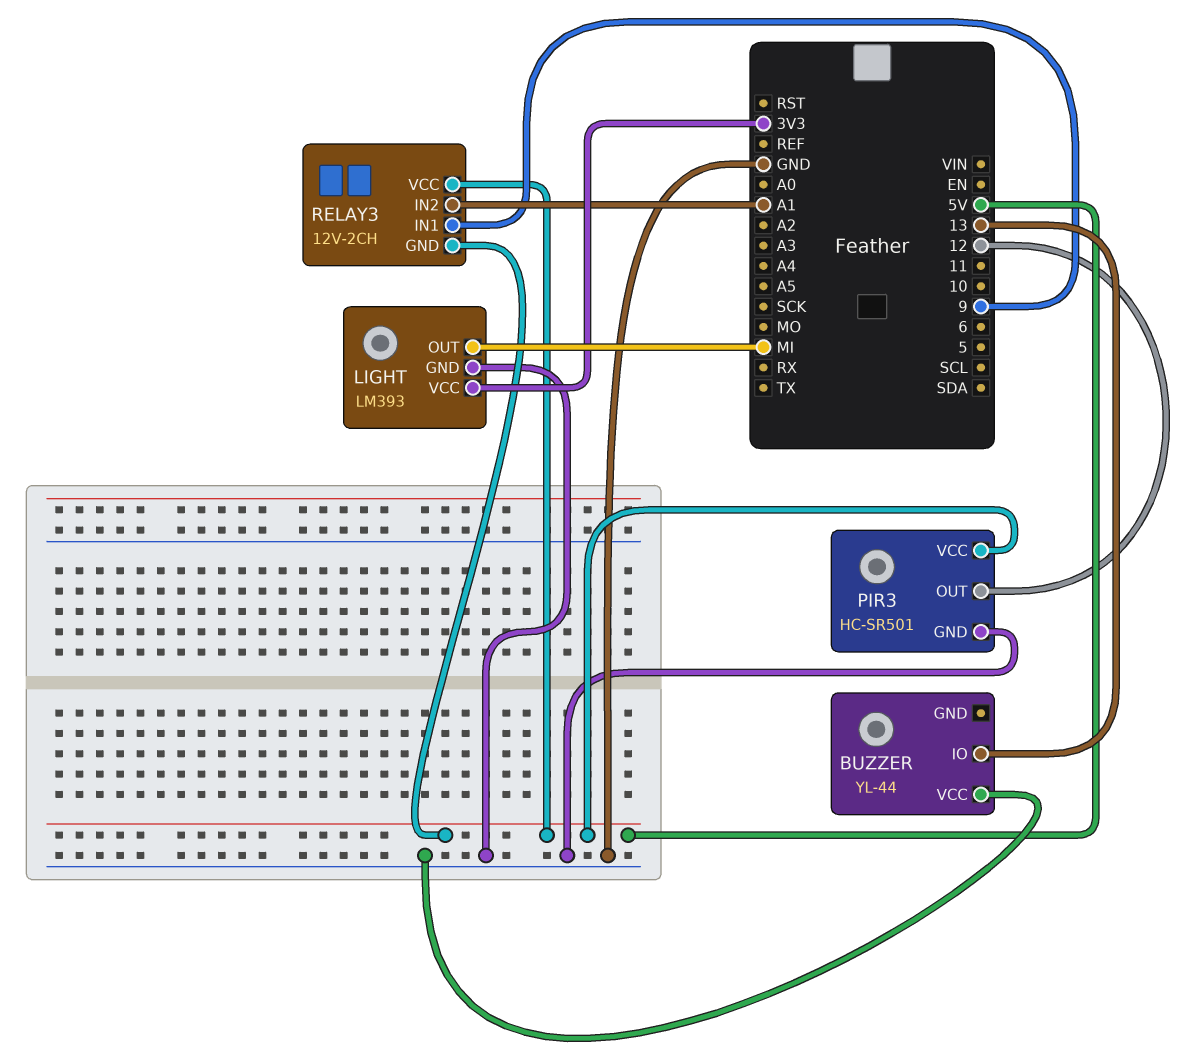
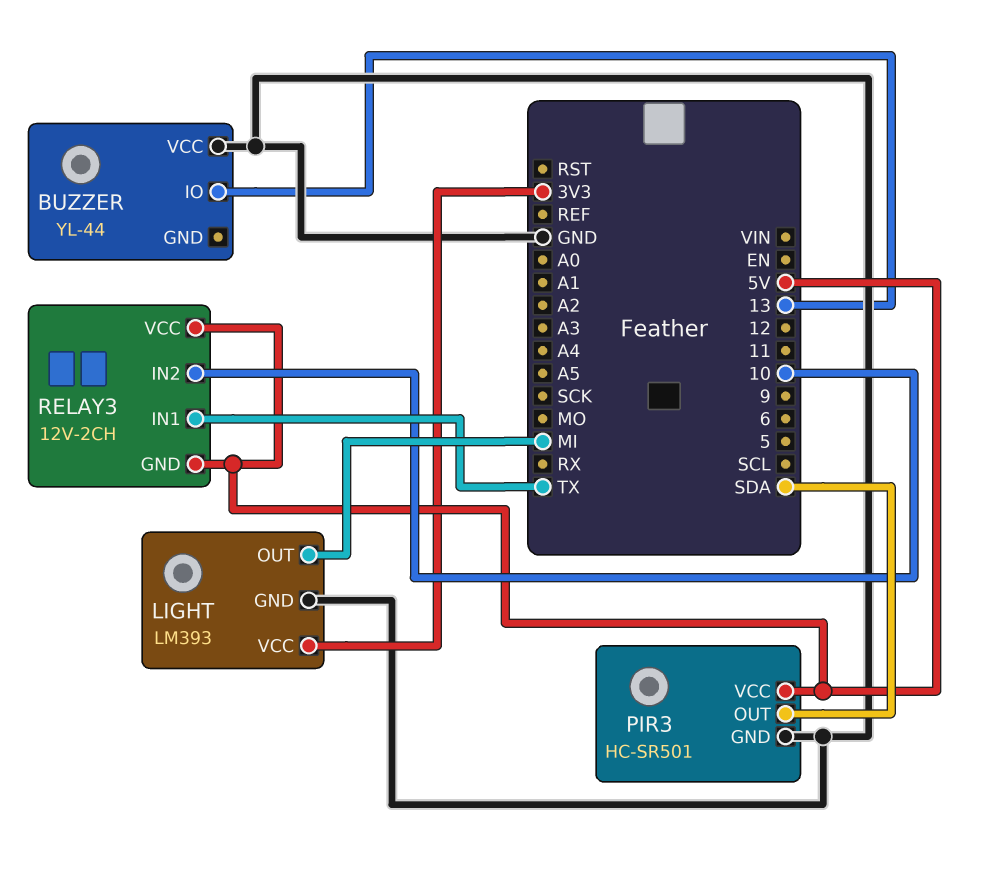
PIR3 pin OUT: 12 -> SDA
RELAY3 pin IN1: 9 -> TX
RELAY3 pin IN2: A1 -> 10

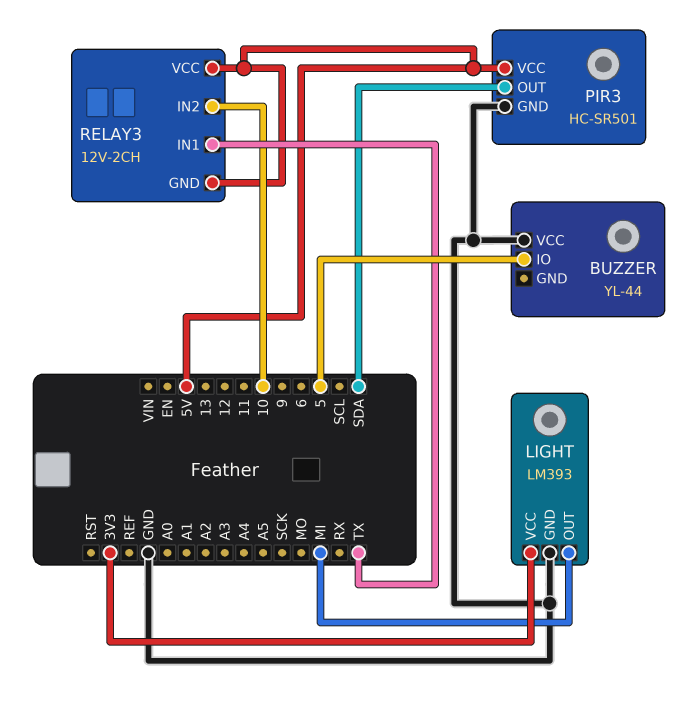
BUZZER pin IO: 13 -> 5

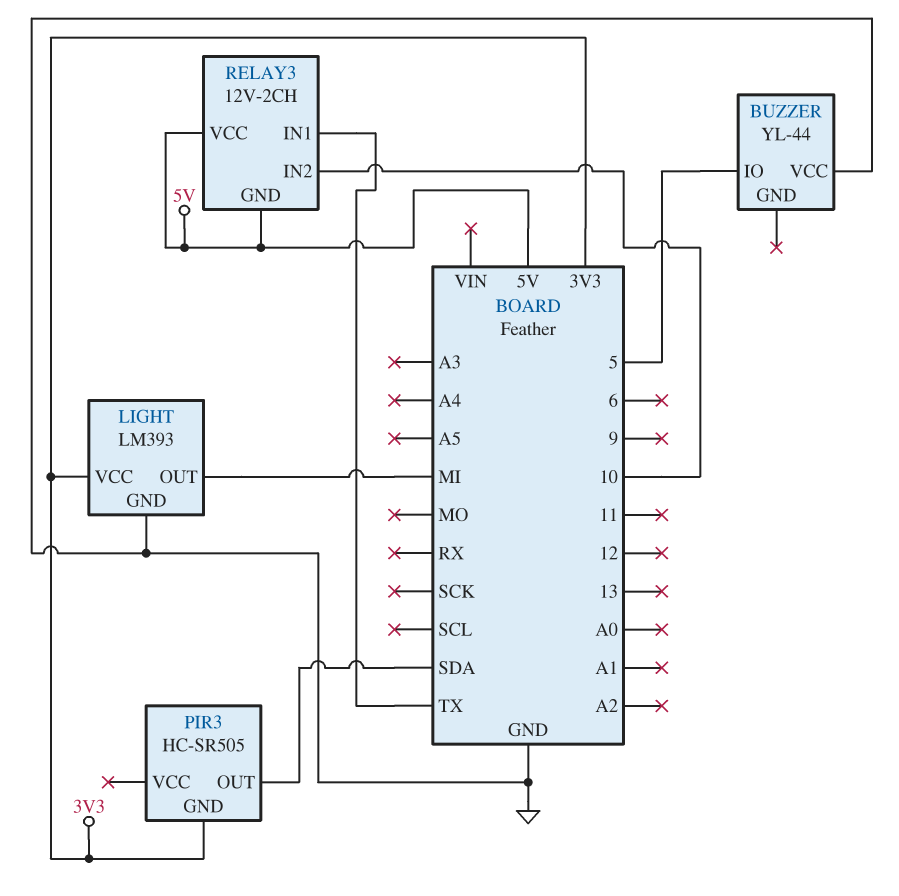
PIR3: HC-SR501 -> HC-SR505
PIR3 pin GND: GND -> 3V3
PIR3 pin VCC: 5V -> none

